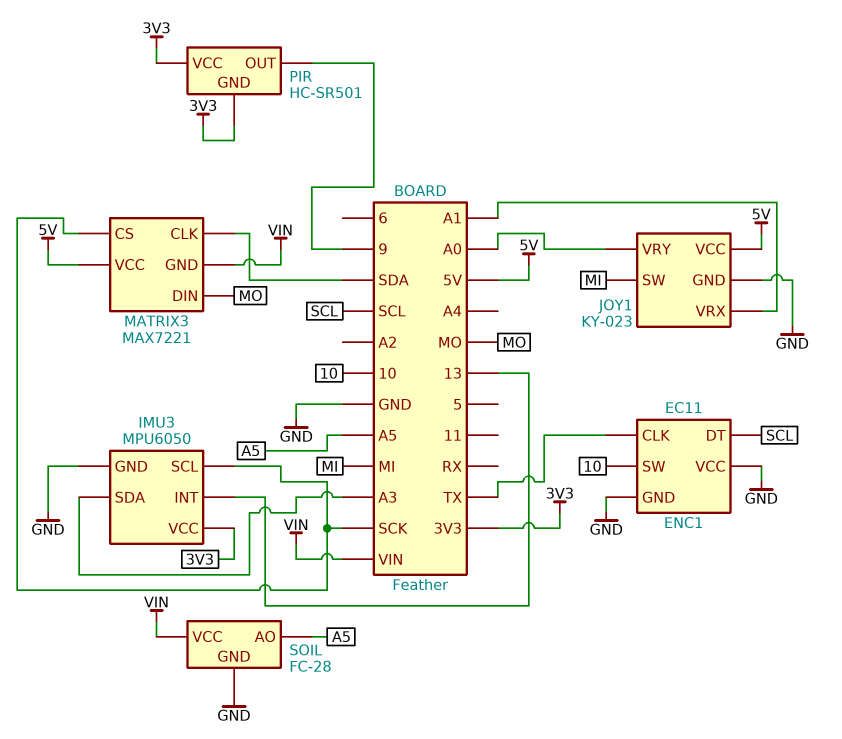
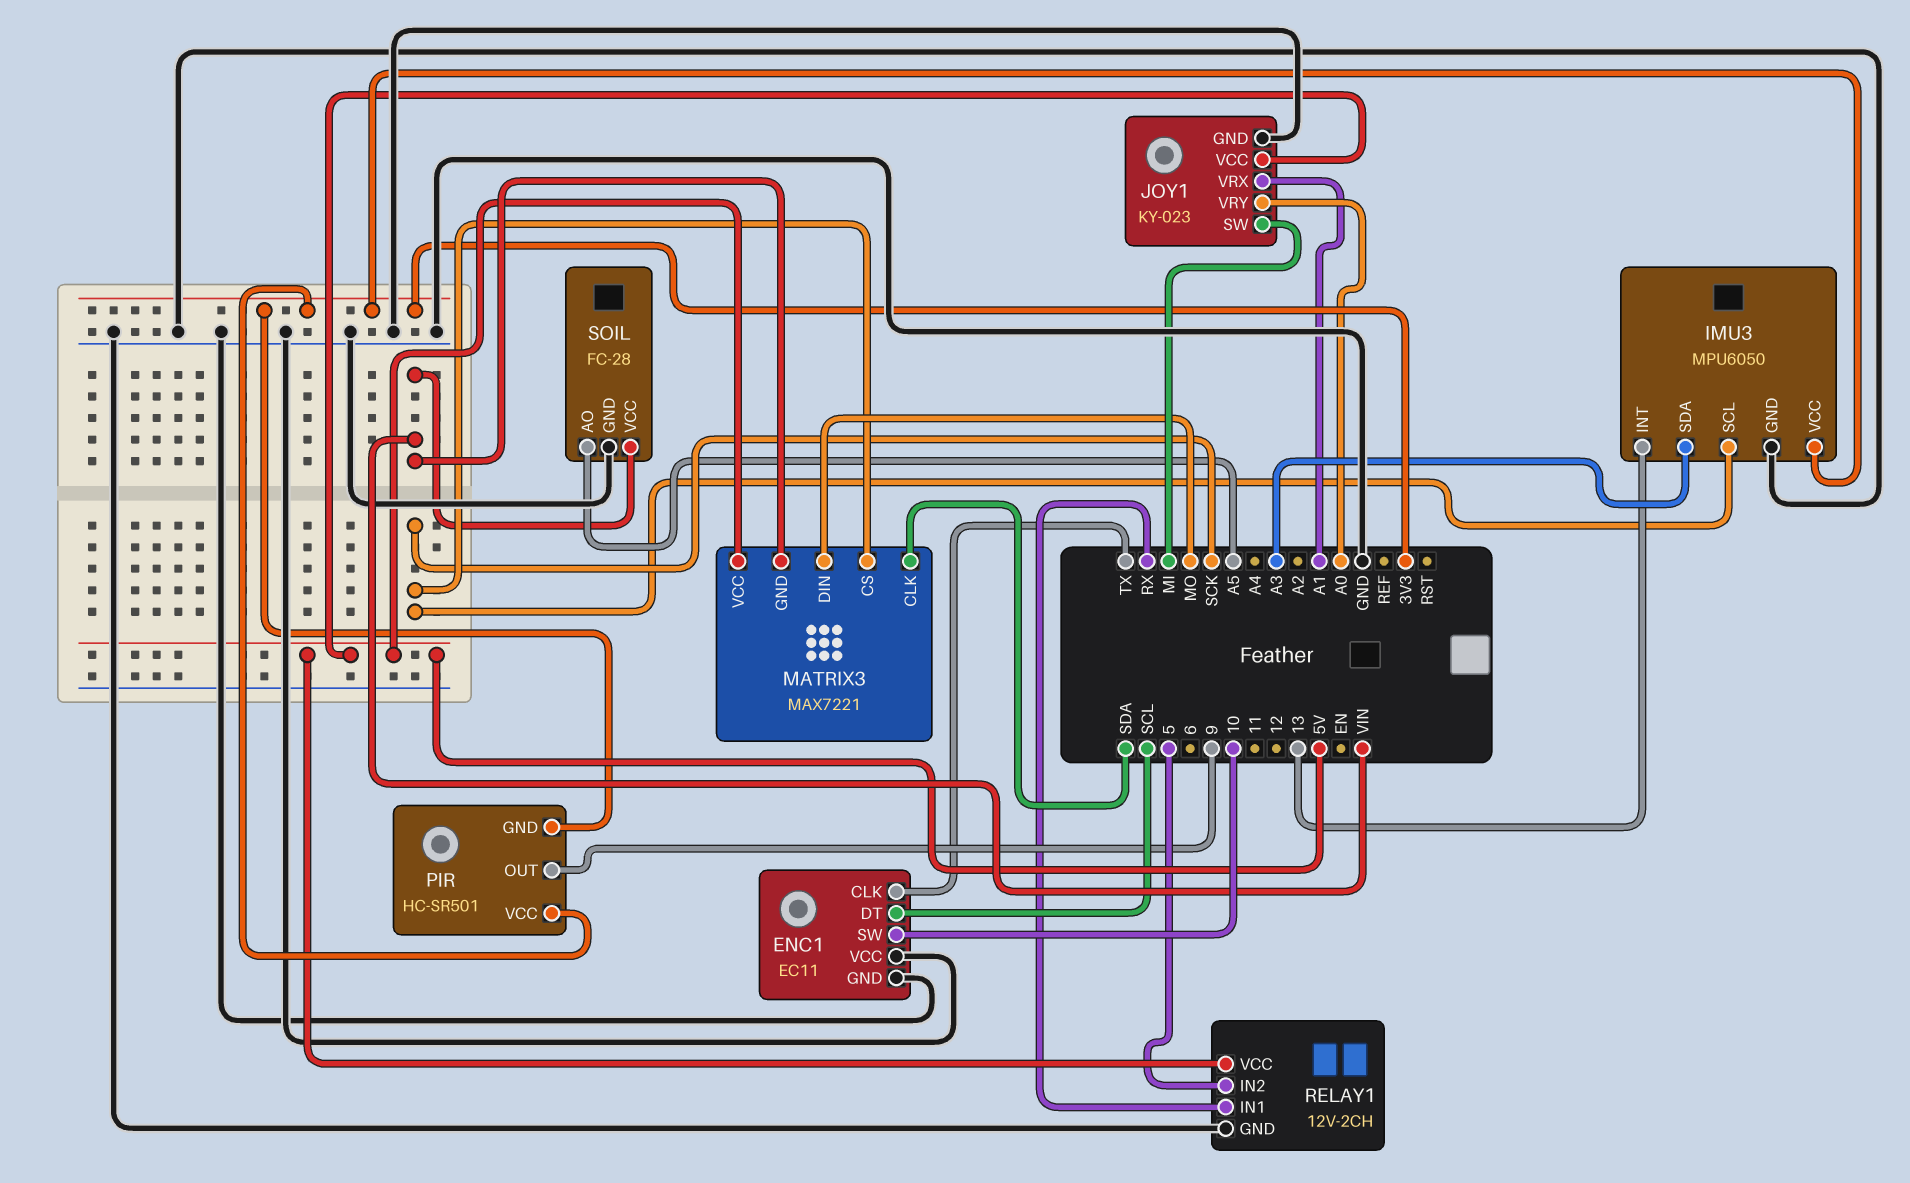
RELAY1: none -> 12V-2CH
RELAY1 pin GND: none -> GND
RELAY1 pin IN1: none -> RX
RELAY1 pin IN2: none -> 5
RELAY1 pin VCC: none -> 5V

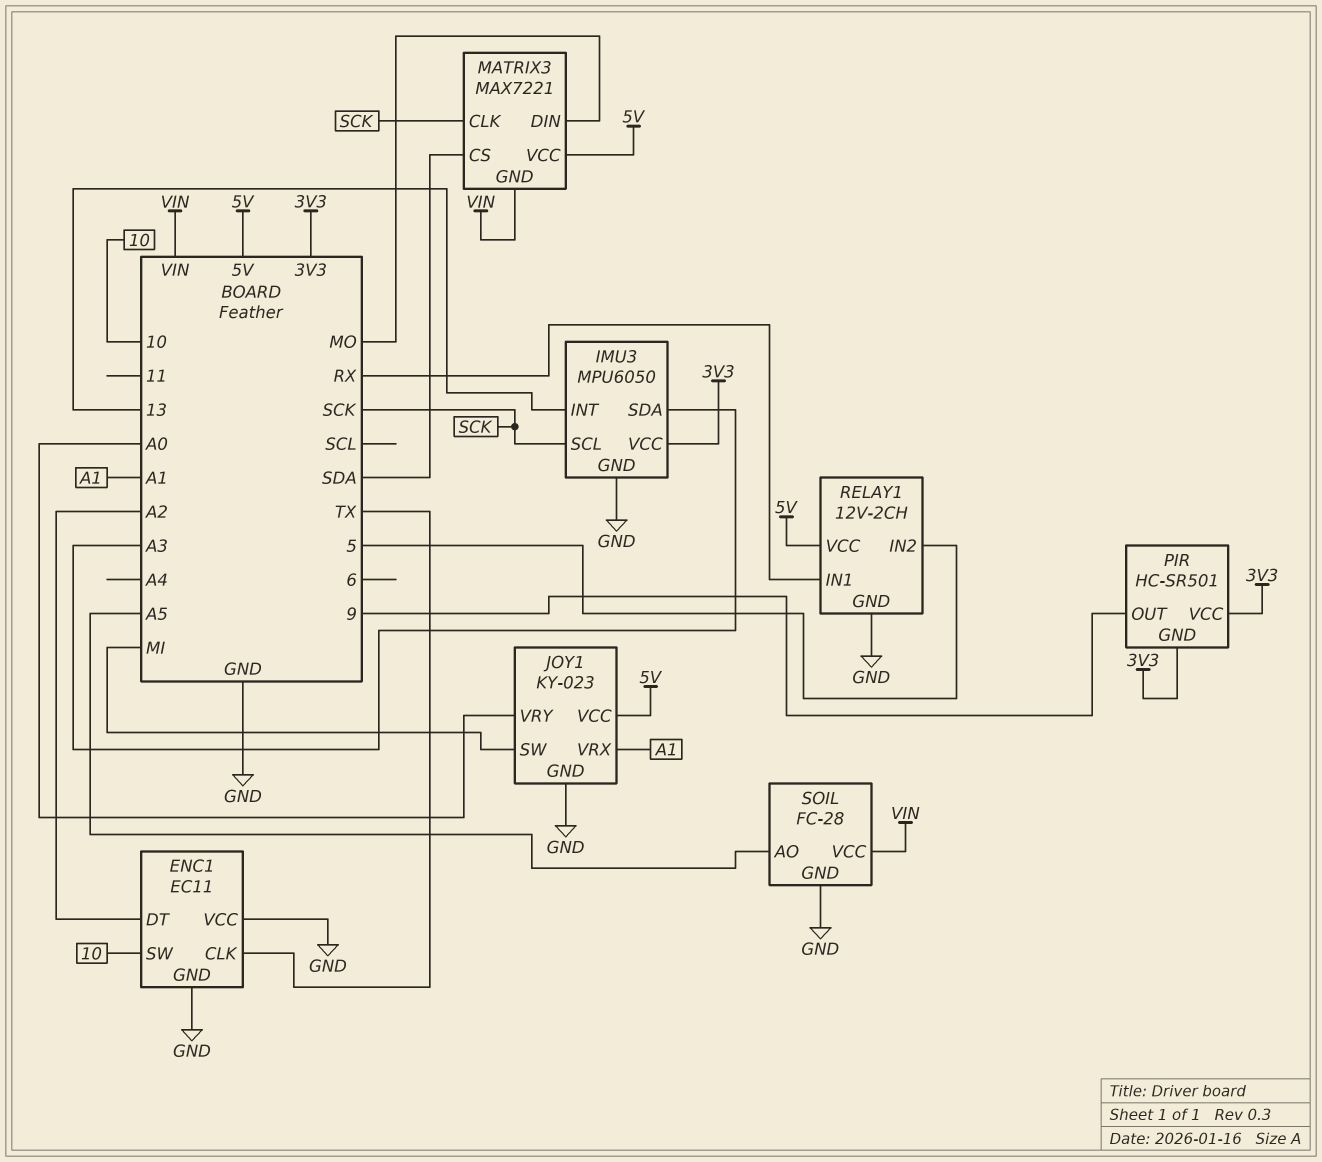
ENC1 pin DT: SCL -> A2
MATRIX3 pin CLK: SDA -> SCK
MATRIX3 pin CS: SCK -> SDA

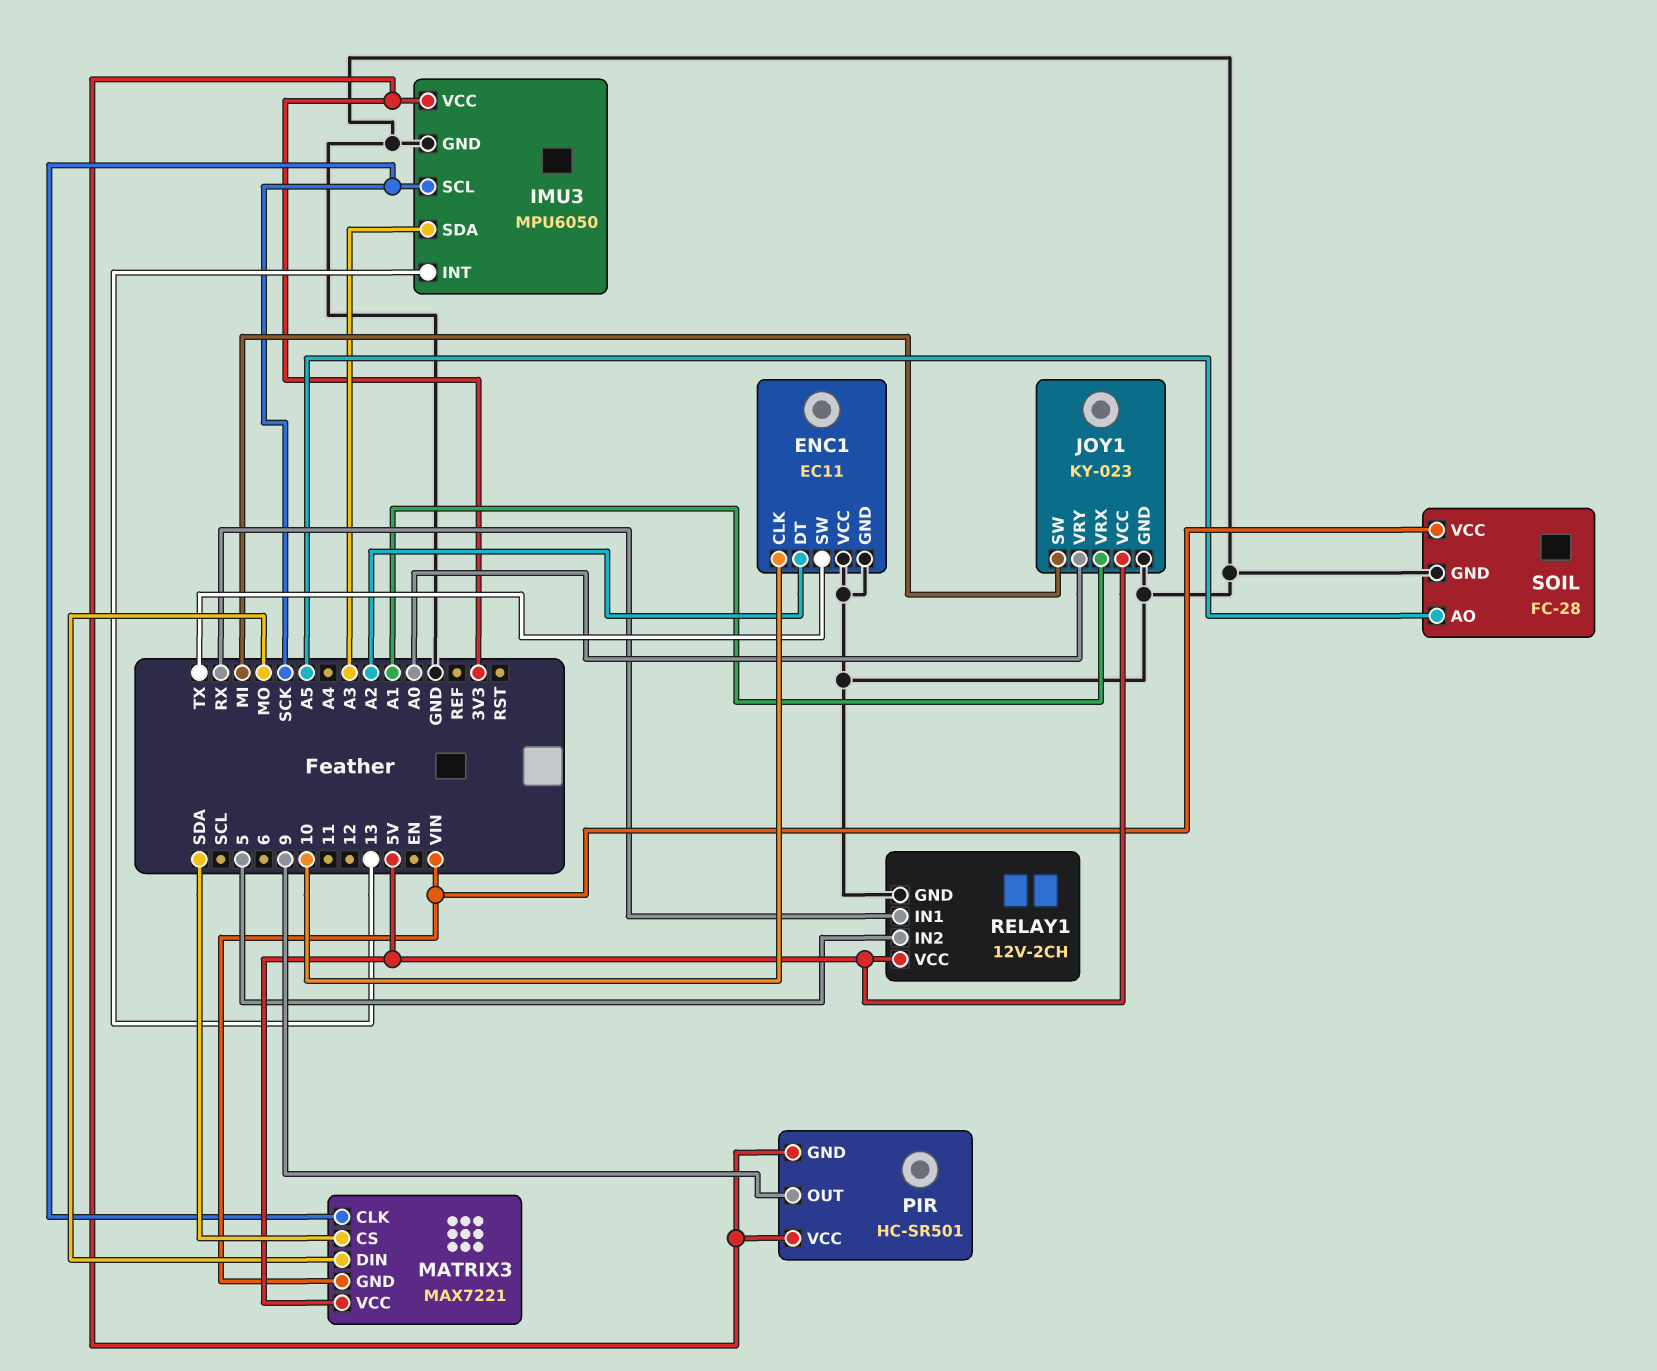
ENC1 pin CLK: TX -> 10
ENC1 pin SW: 10 -> TX

